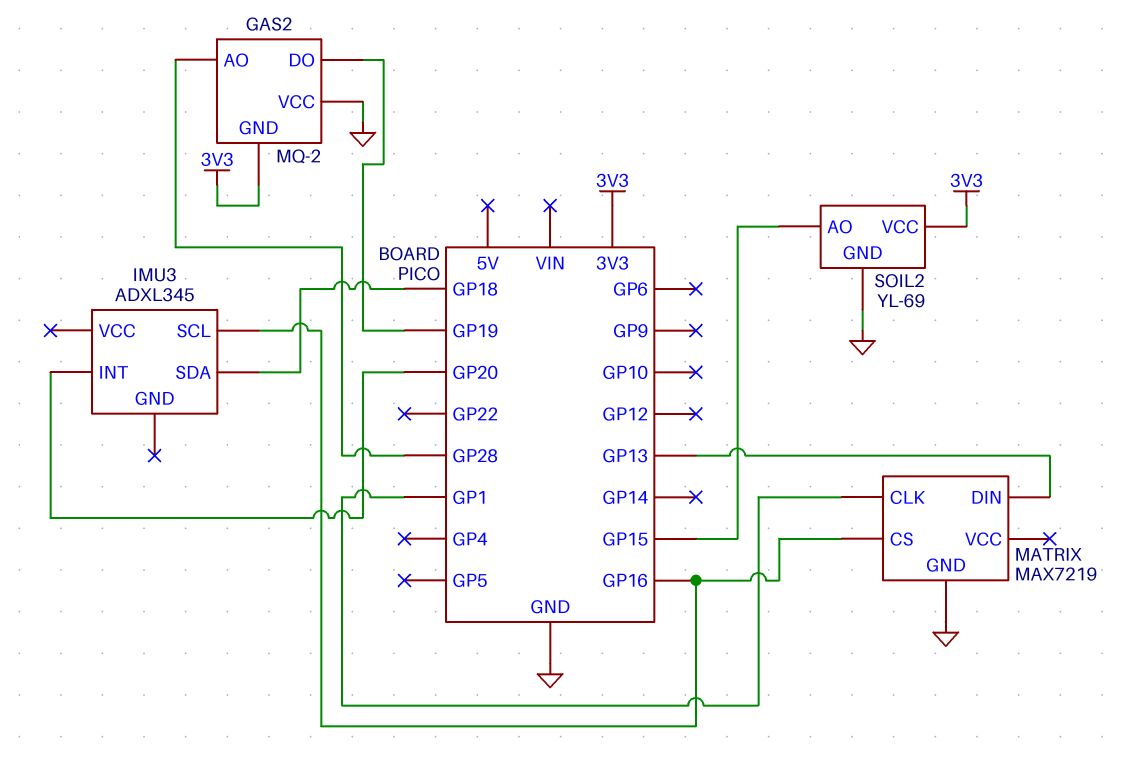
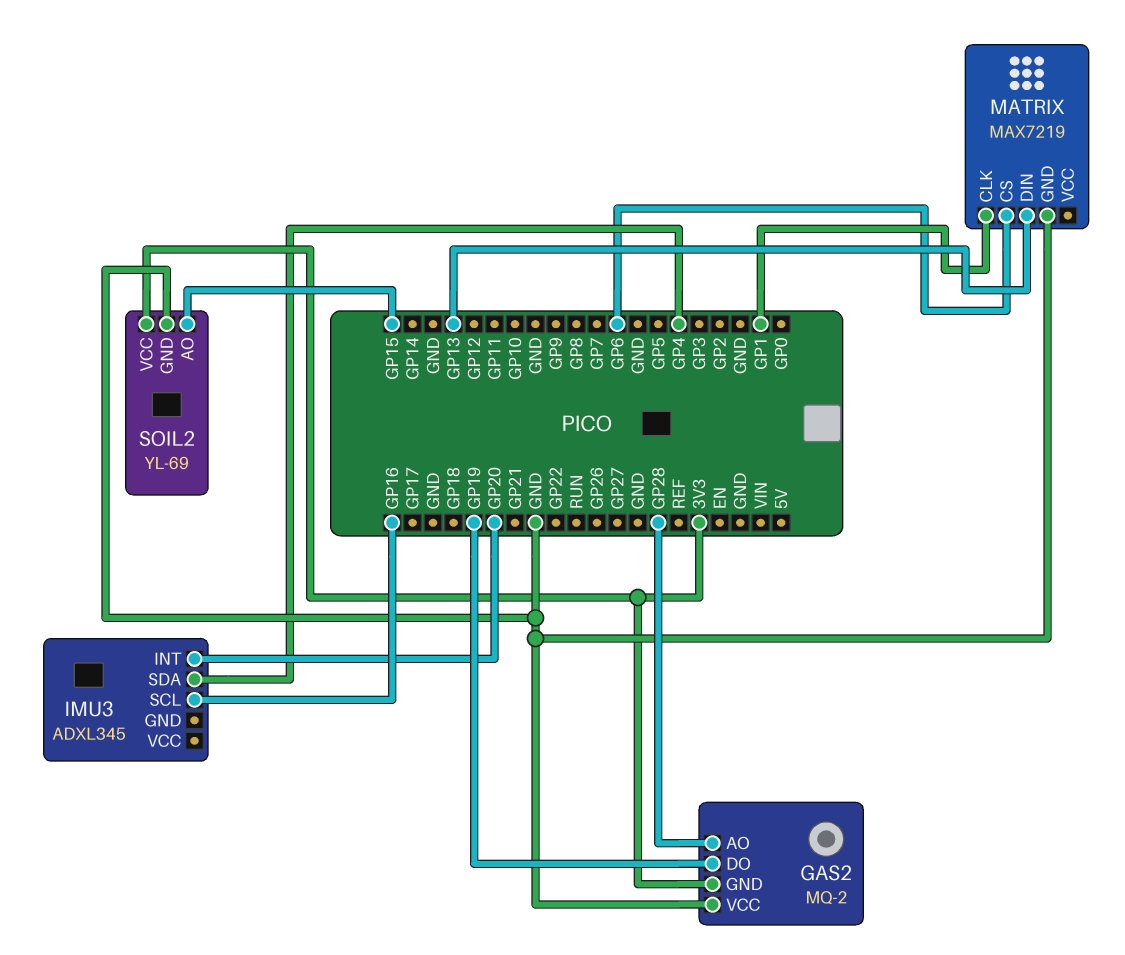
IMU3 pin SDA: GP18 -> GP4
MATRIX pin CS: GP16 -> GP6

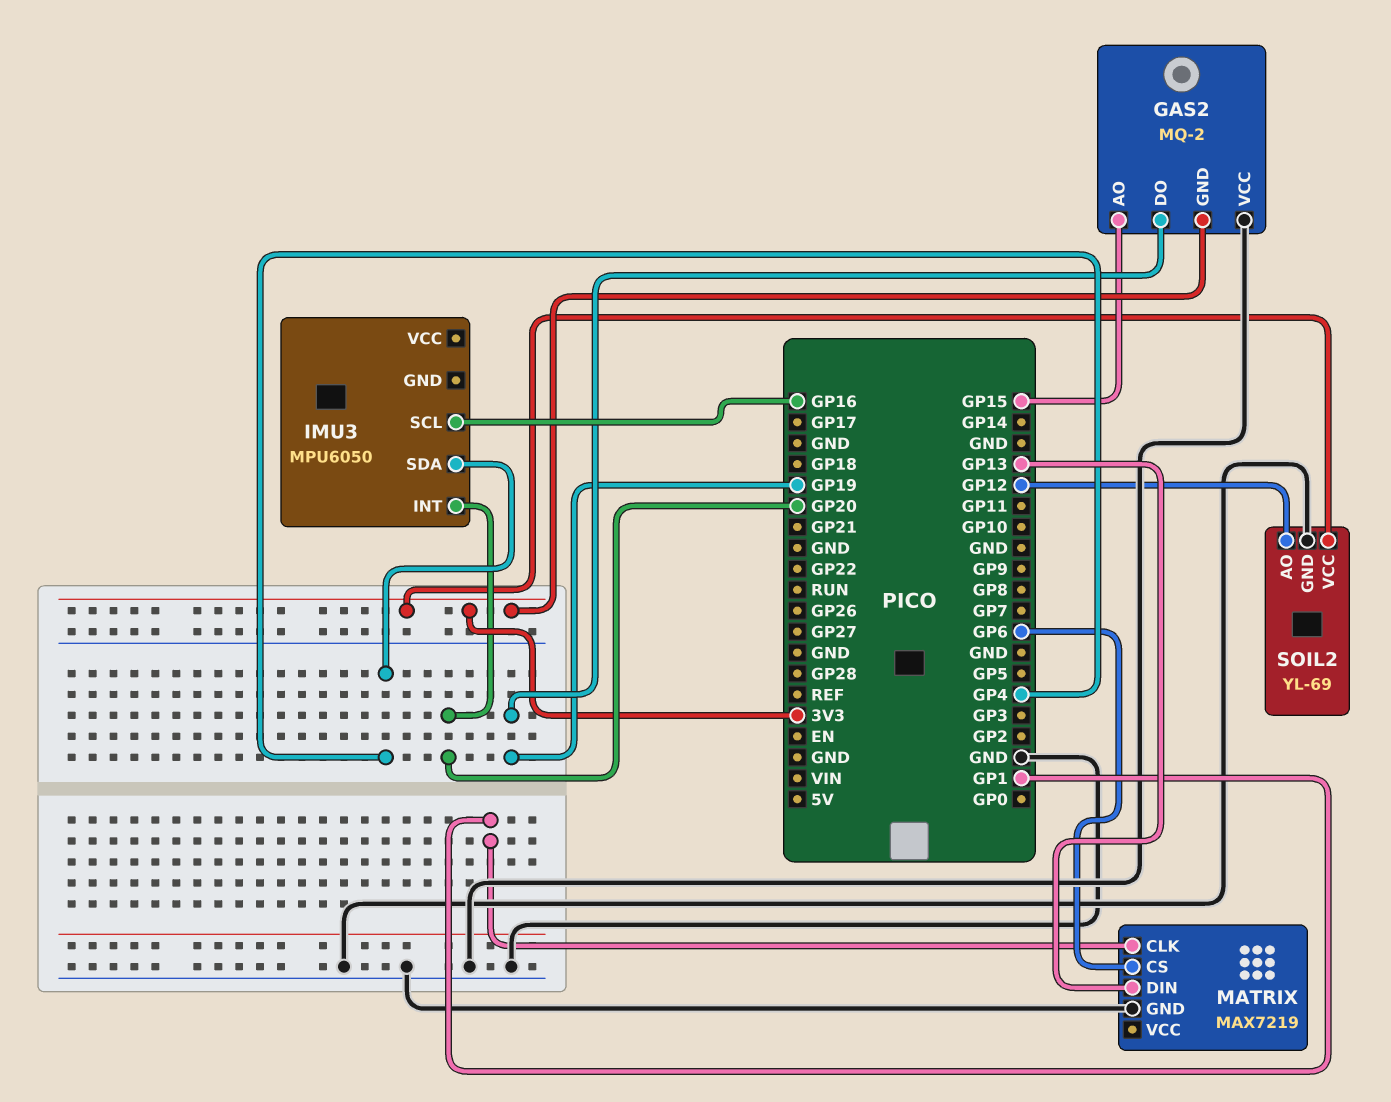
GAS2 pin AO: GP28 -> GP15
IMU3: ADXL345 -> MPU6050
SOIL2 pin AO: GP15 -> GP12

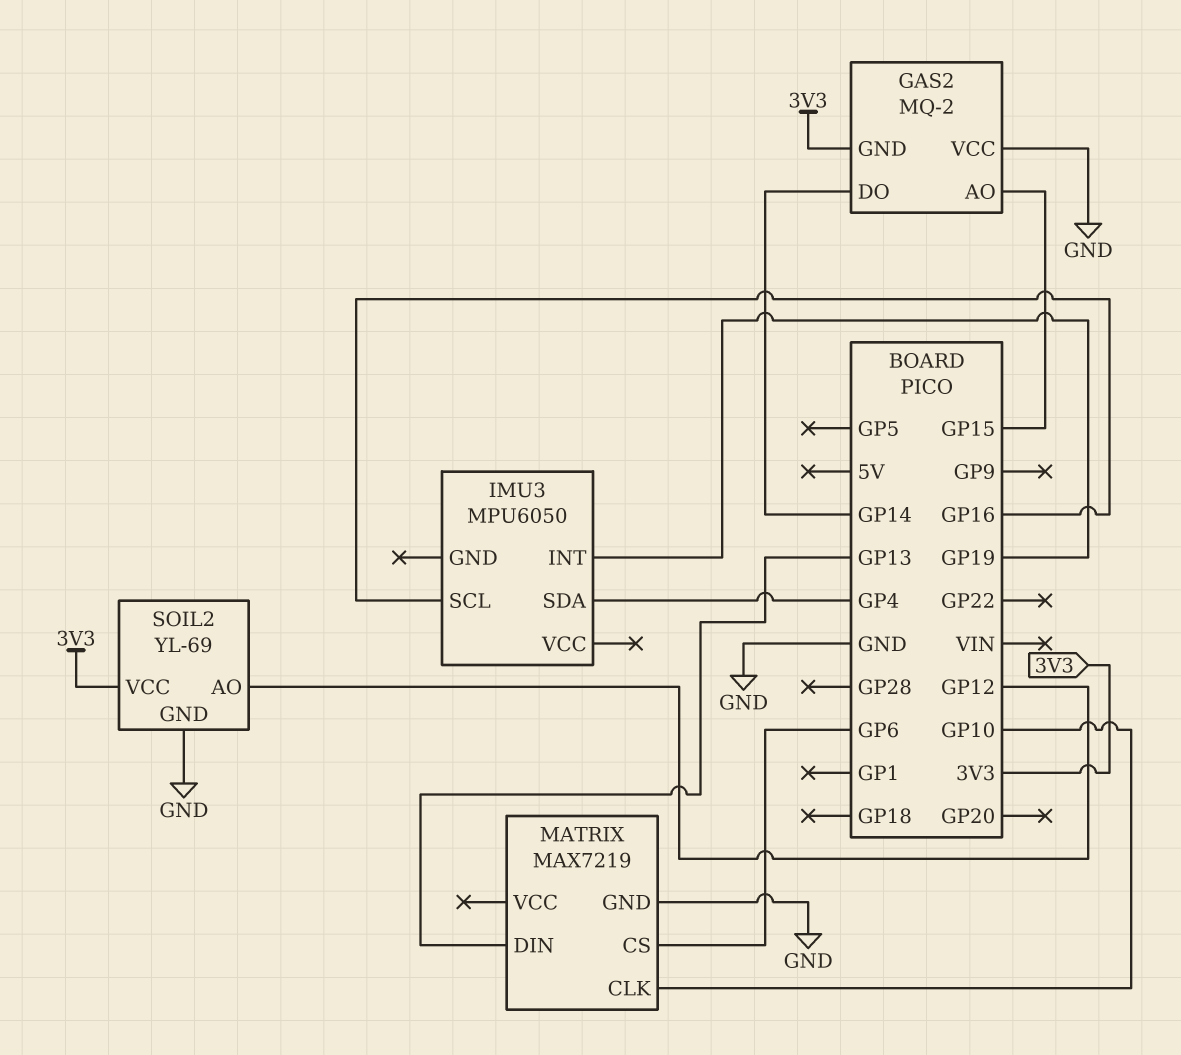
GAS2 pin DO: GP19 -> GP14
IMU3 pin INT: GP20 -> GP19
MATRIX pin CLK: GP1 -> GP10

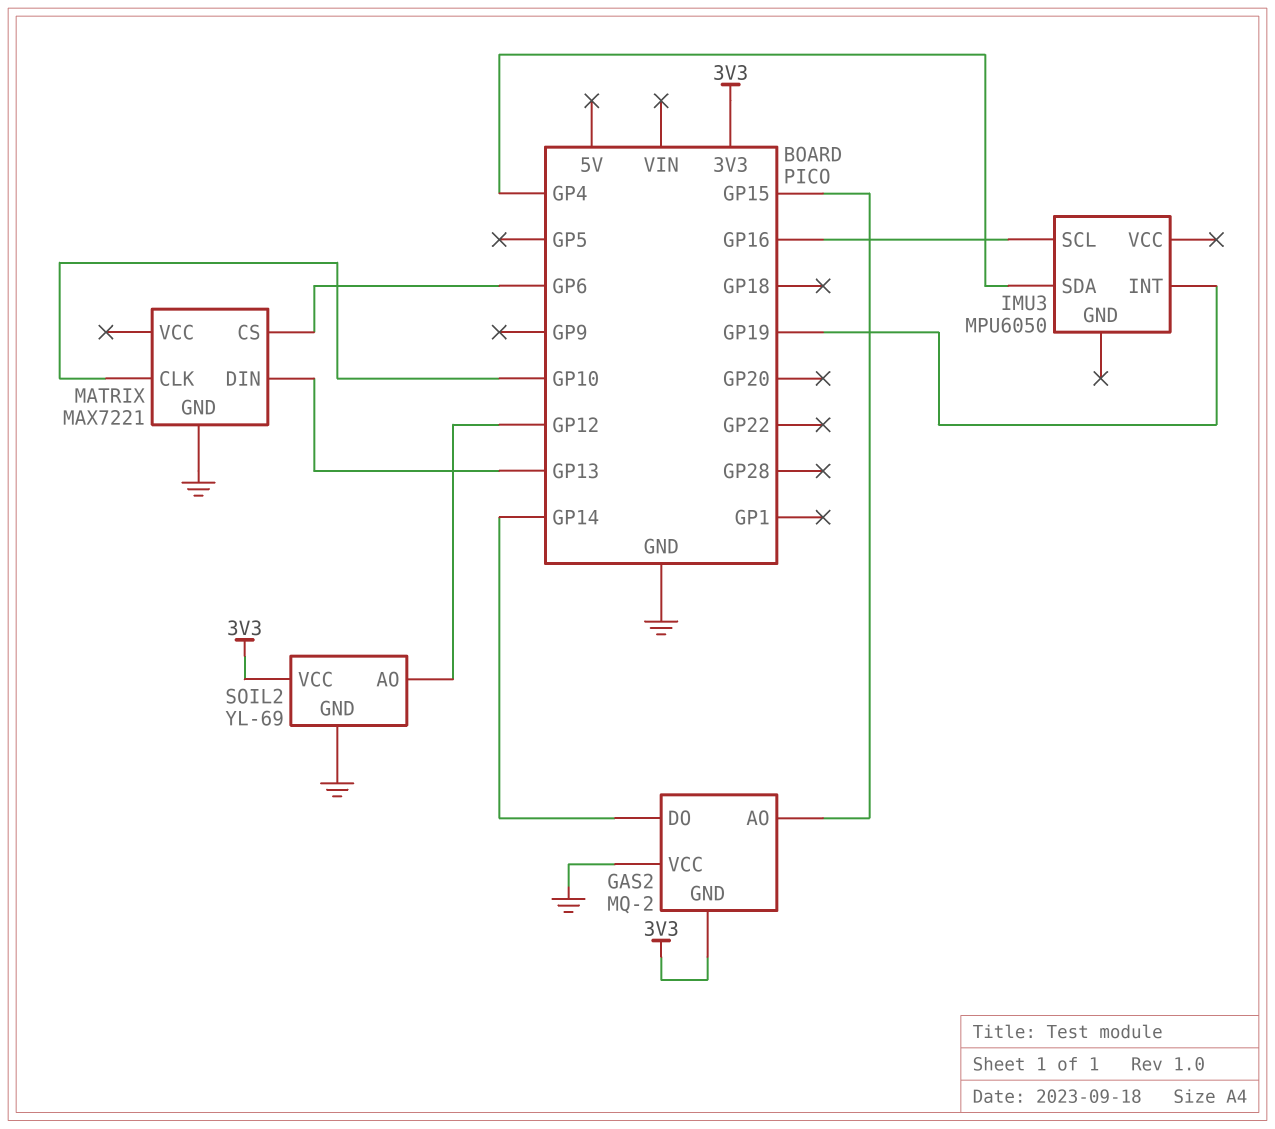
MATRIX: MAX7219 -> MAX7221

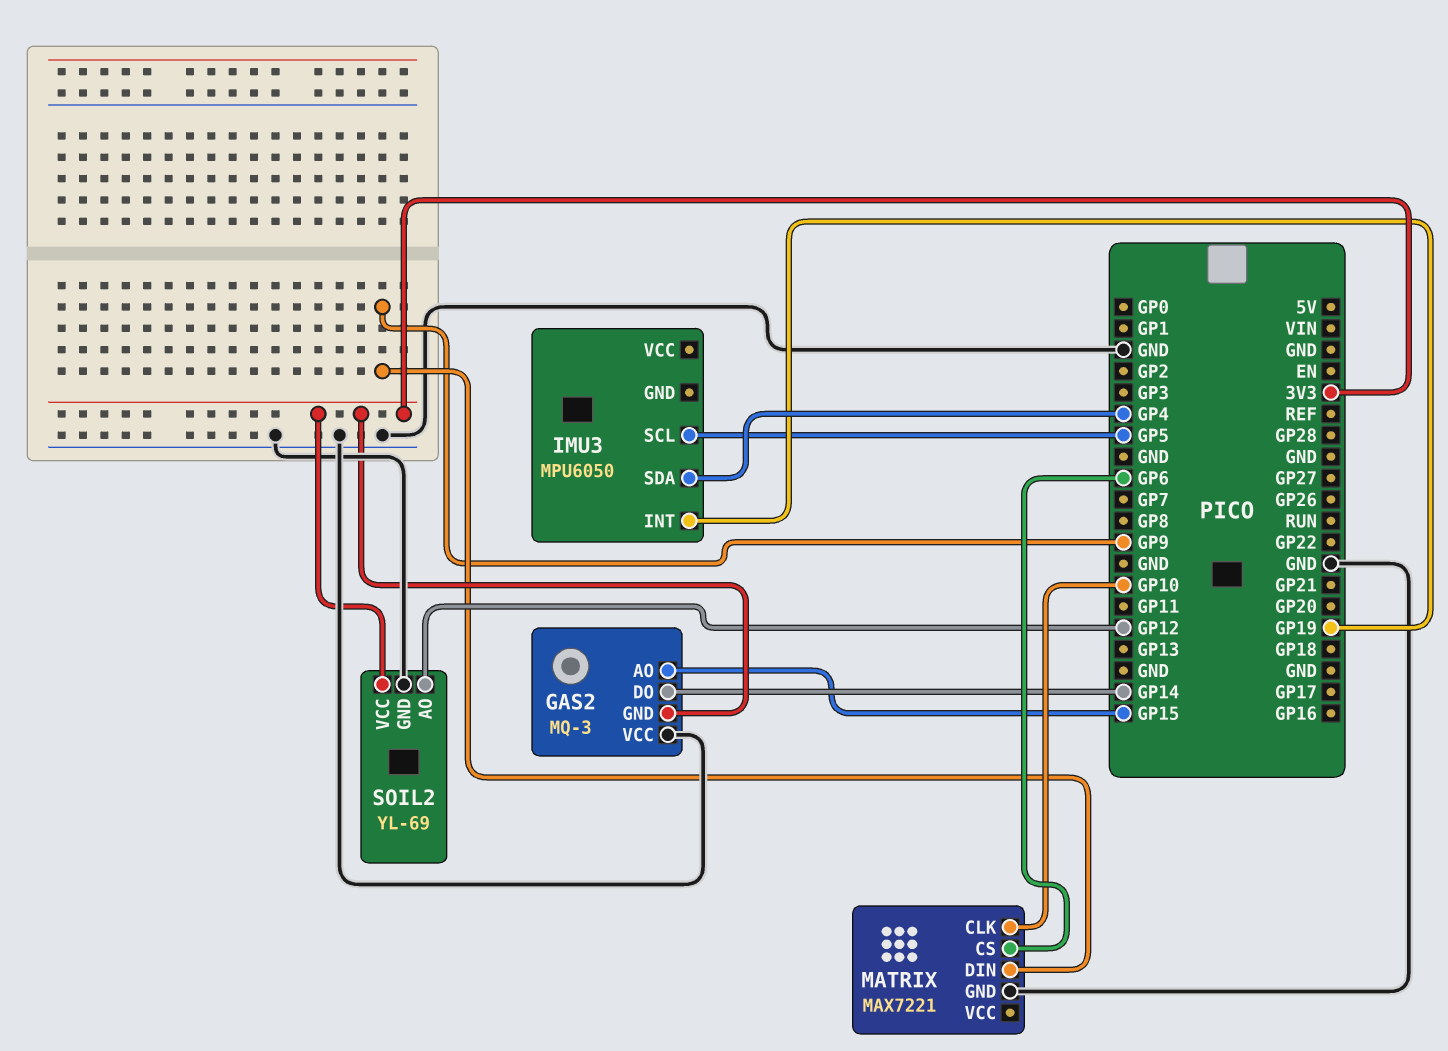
GAS2: MQ-2 -> MQ-3
IMU3 pin SCL: GP16 -> GP5
MATRIX pin DIN: GP13 -> GP9

